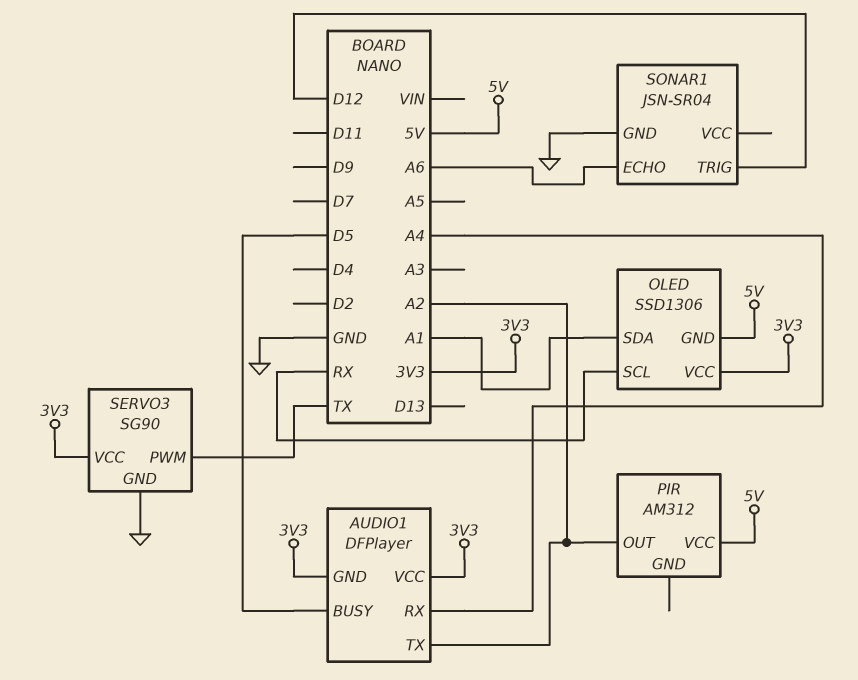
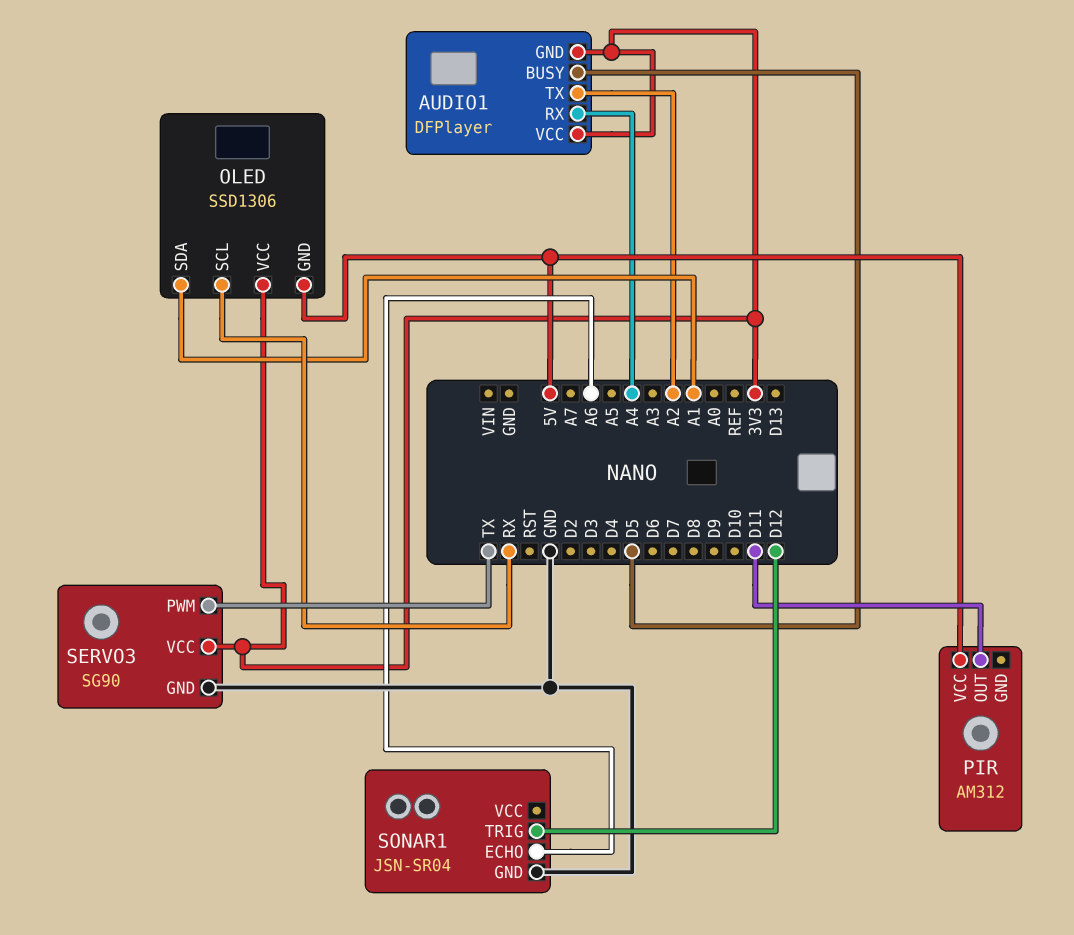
PIR pin OUT: A2 -> D11

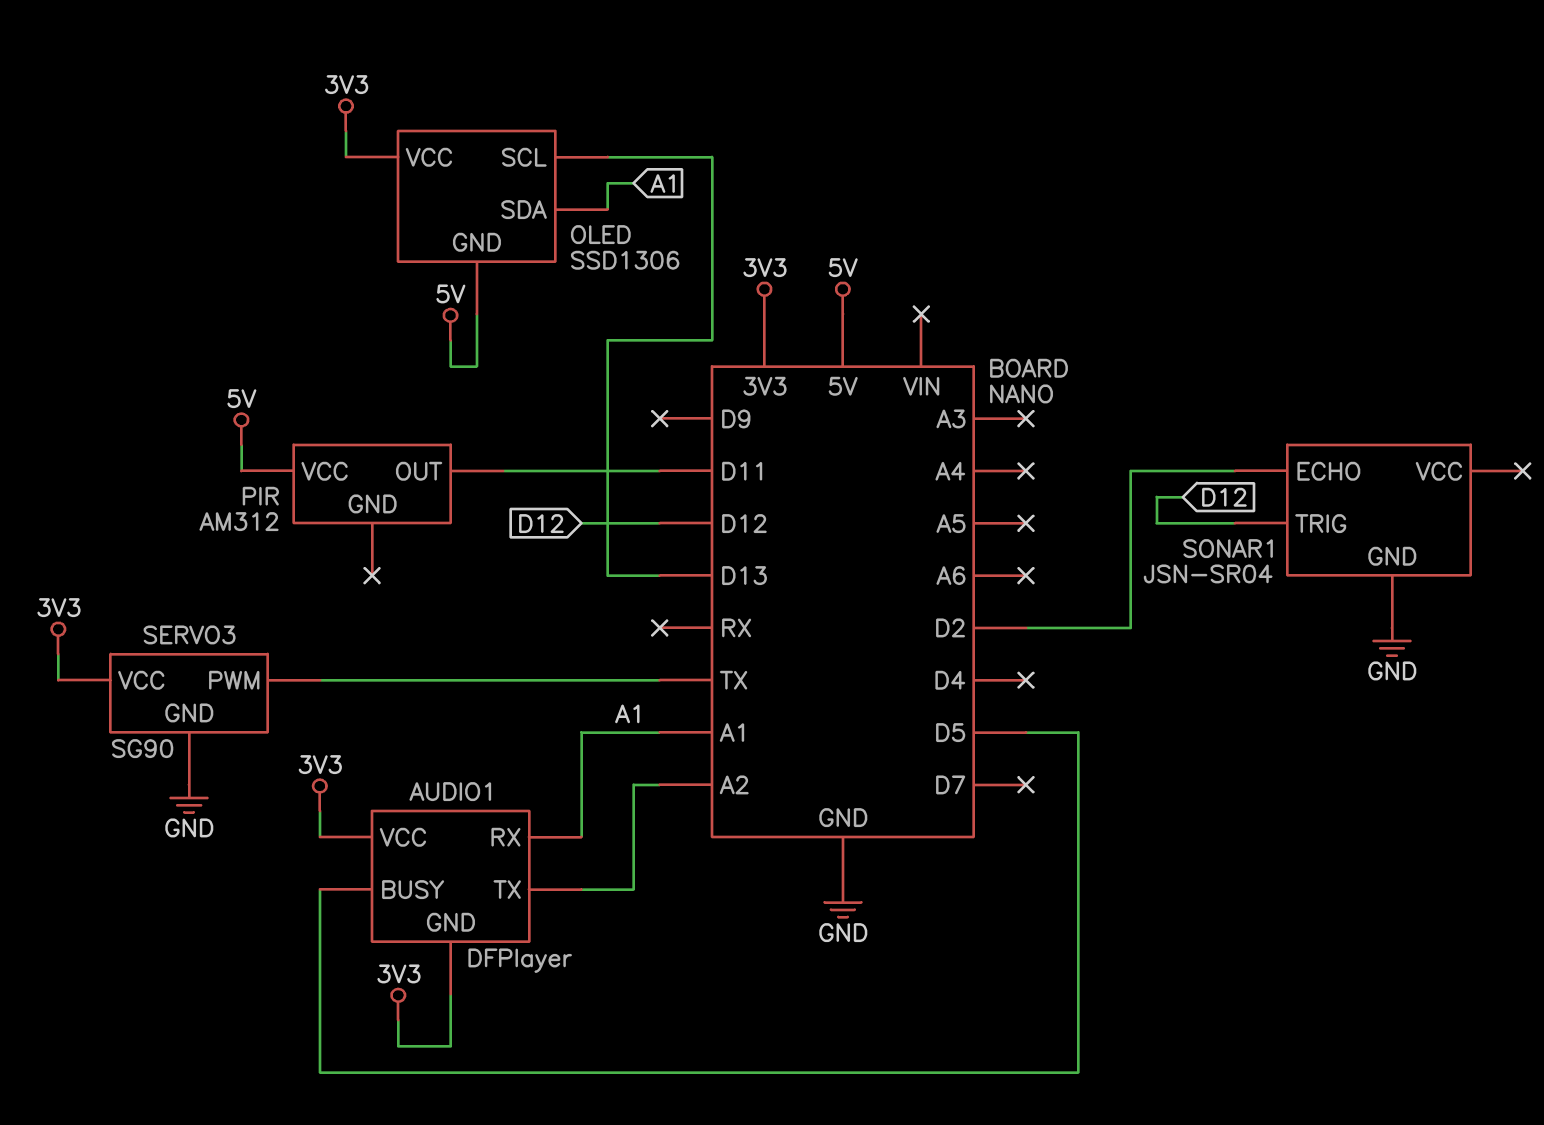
AUDIO1 pin RX: A4 -> A1
OLED pin SCL: RX -> D13
SONAR1 pin ECHO: A6 -> D2

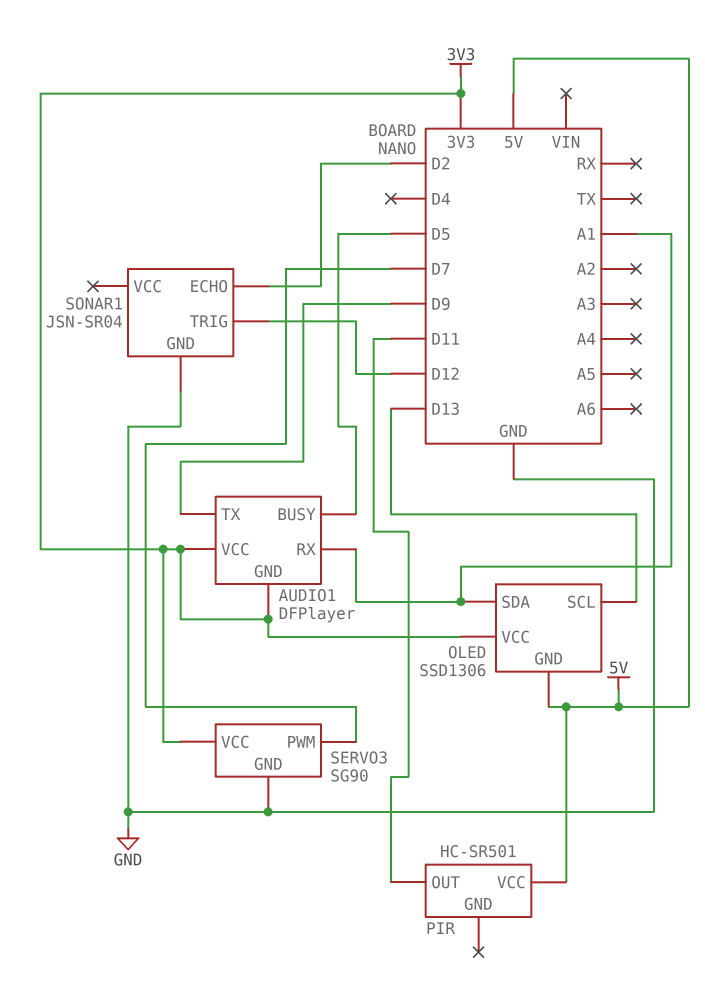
AUDIO1 pin TX: A2 -> D9
PIR: AM312 -> HC-SR501
SERVO3 pin PWM: TX -> D7

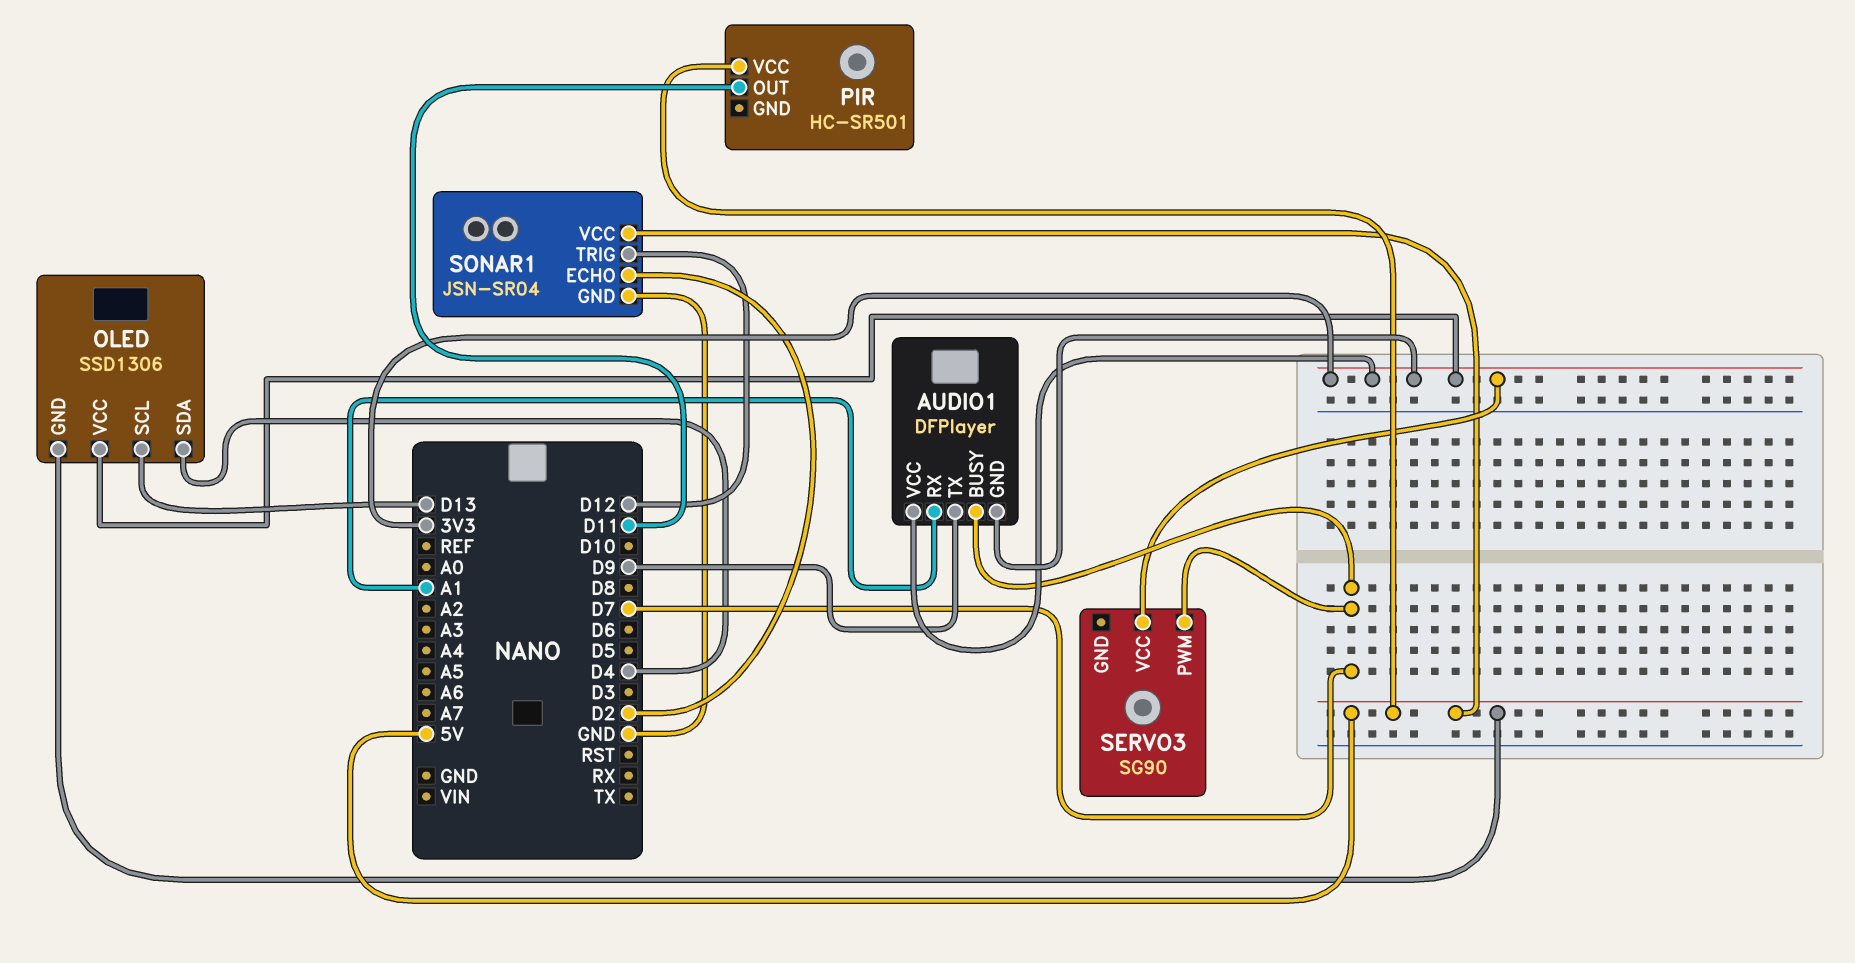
AUDIO1 pin BUSY: D5 -> D7
OLED pin SDA: A1 -> D4
SERVO3 pin GND: GND -> none
SONAR1 pin VCC: none -> 5V

